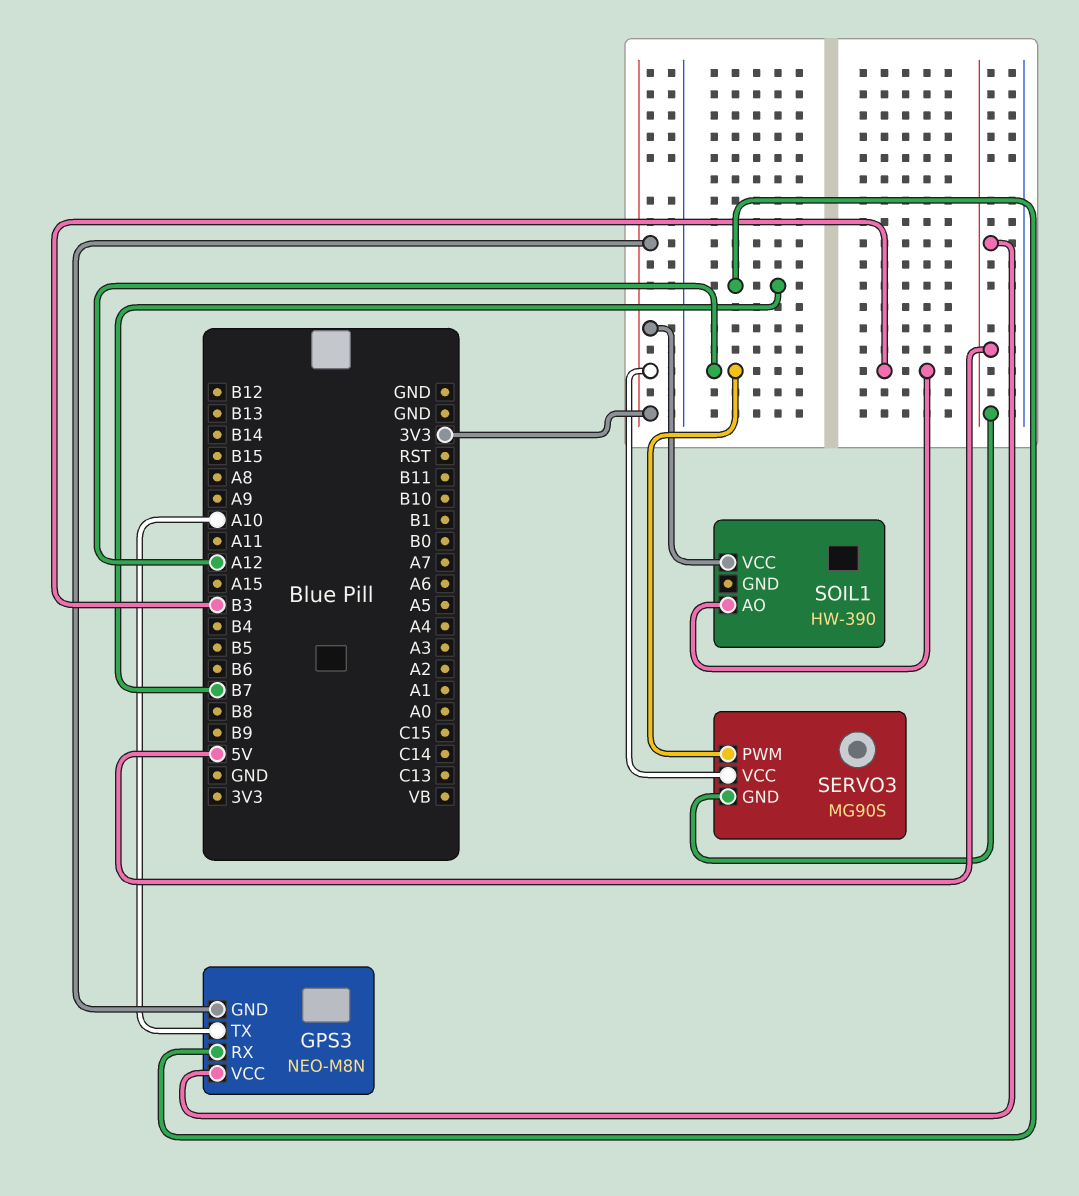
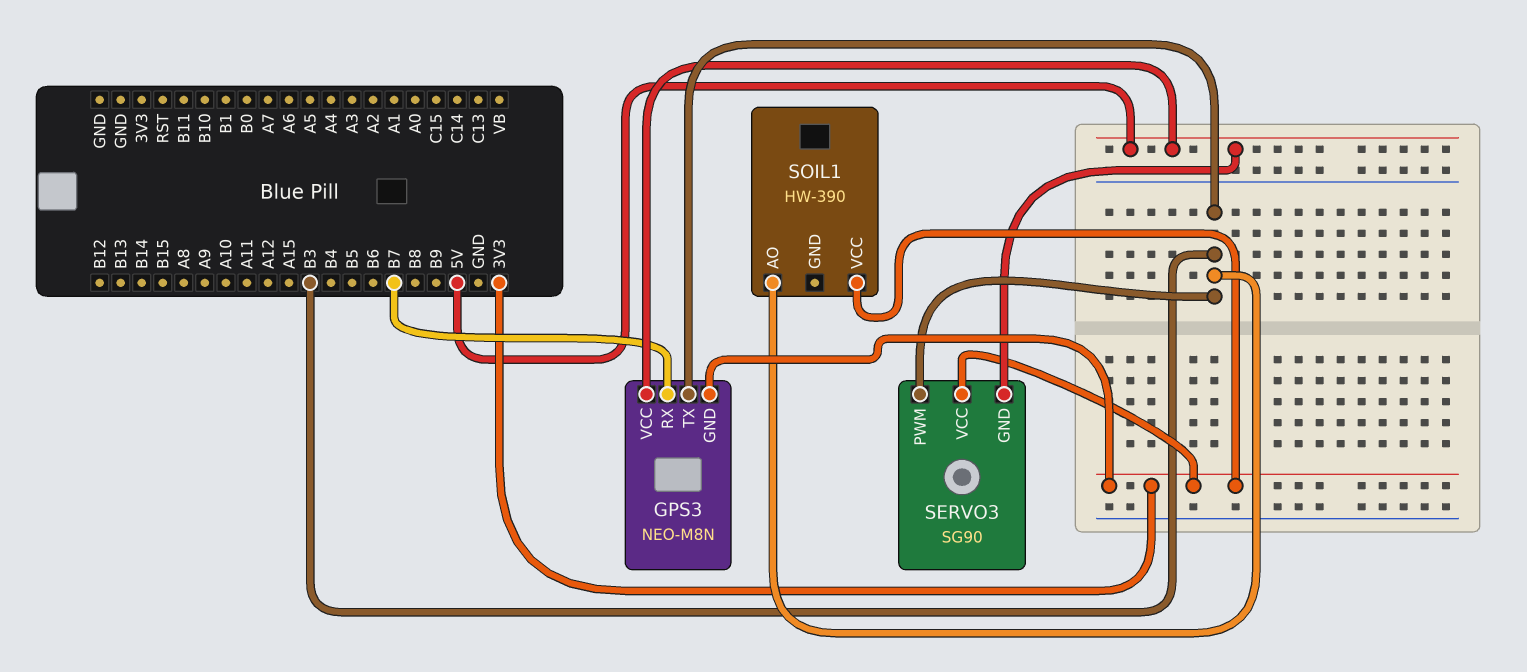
GPS3 pin TX: A10 -> B3
SERVO3: MG90S -> SG90
SERVO3 pin PWM: A12 -> B3

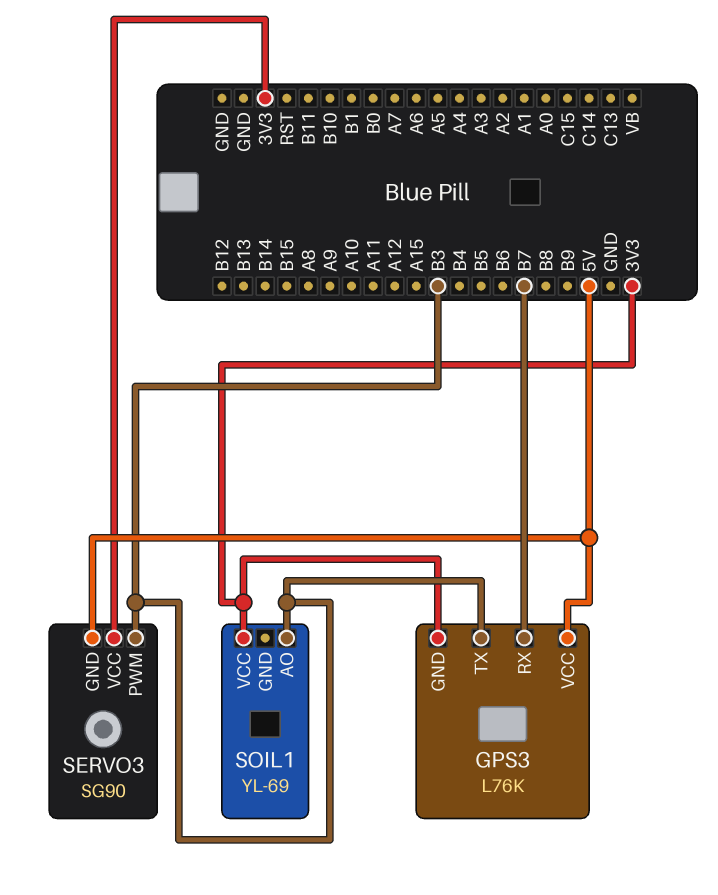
GPS3: NEO-M8N -> L76K
SOIL1: HW-390 -> YL-69

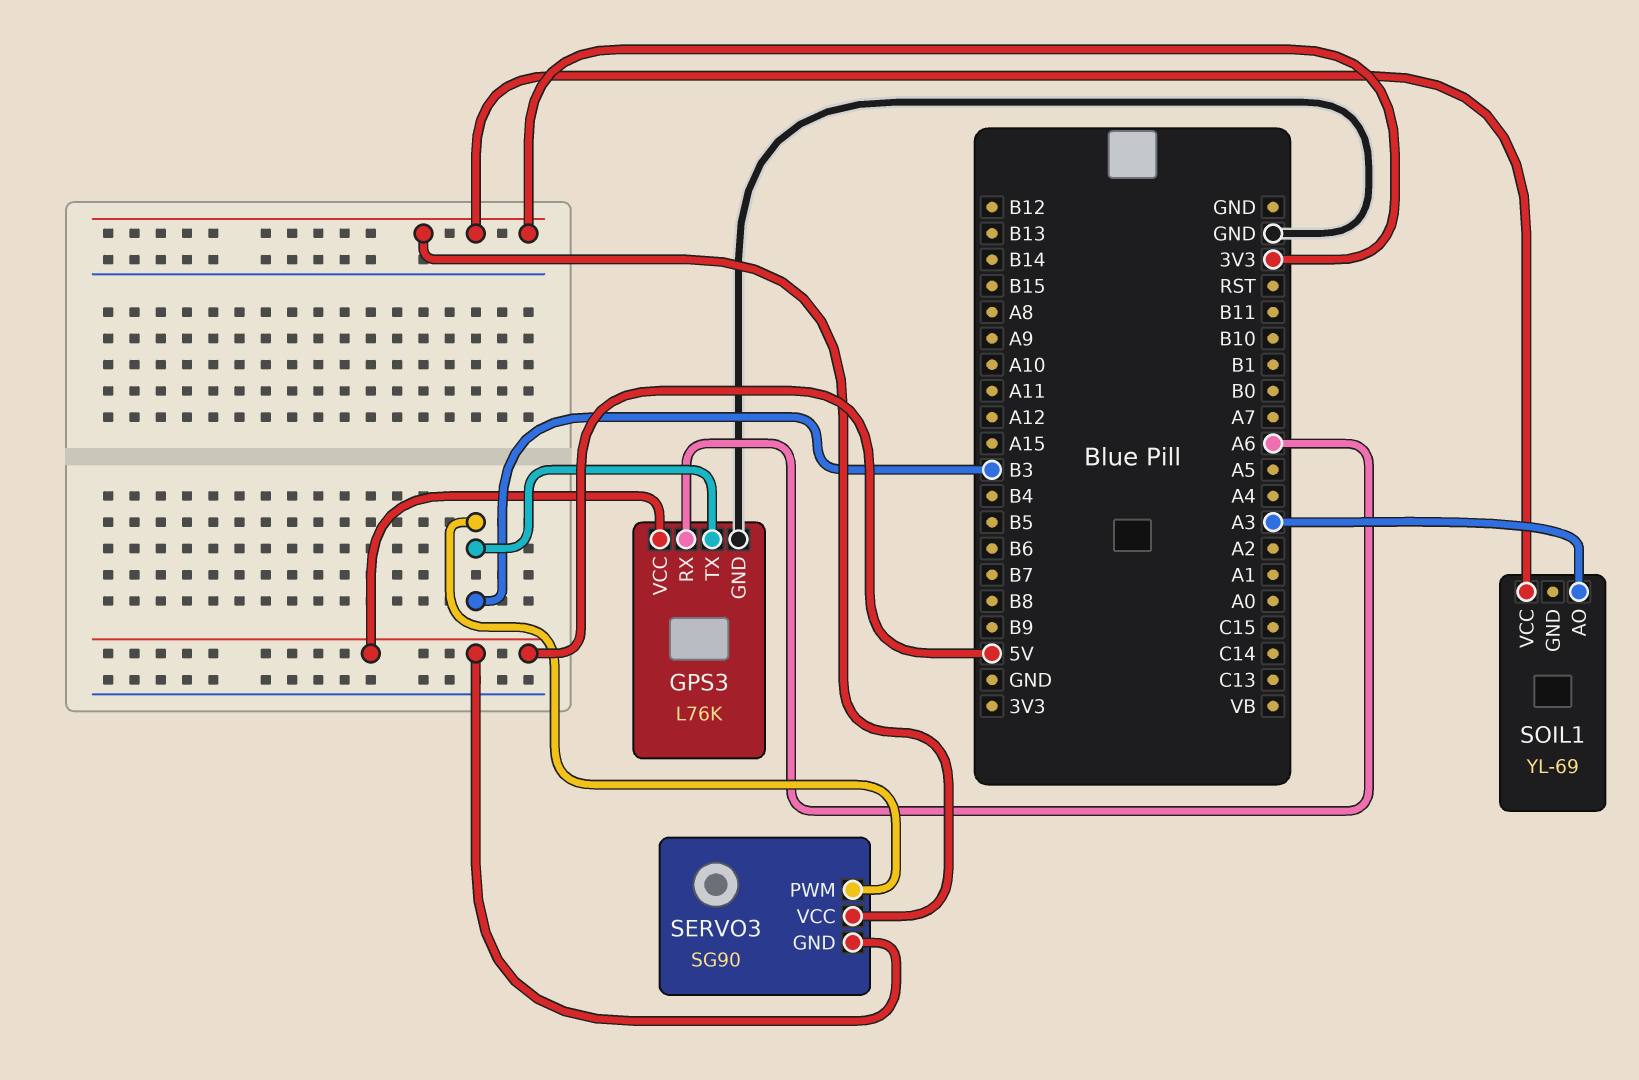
GPS3 pin GND: 3V3 -> GND
GPS3 pin RX: B7 -> A6
SOIL1 pin AO: B3 -> A3

